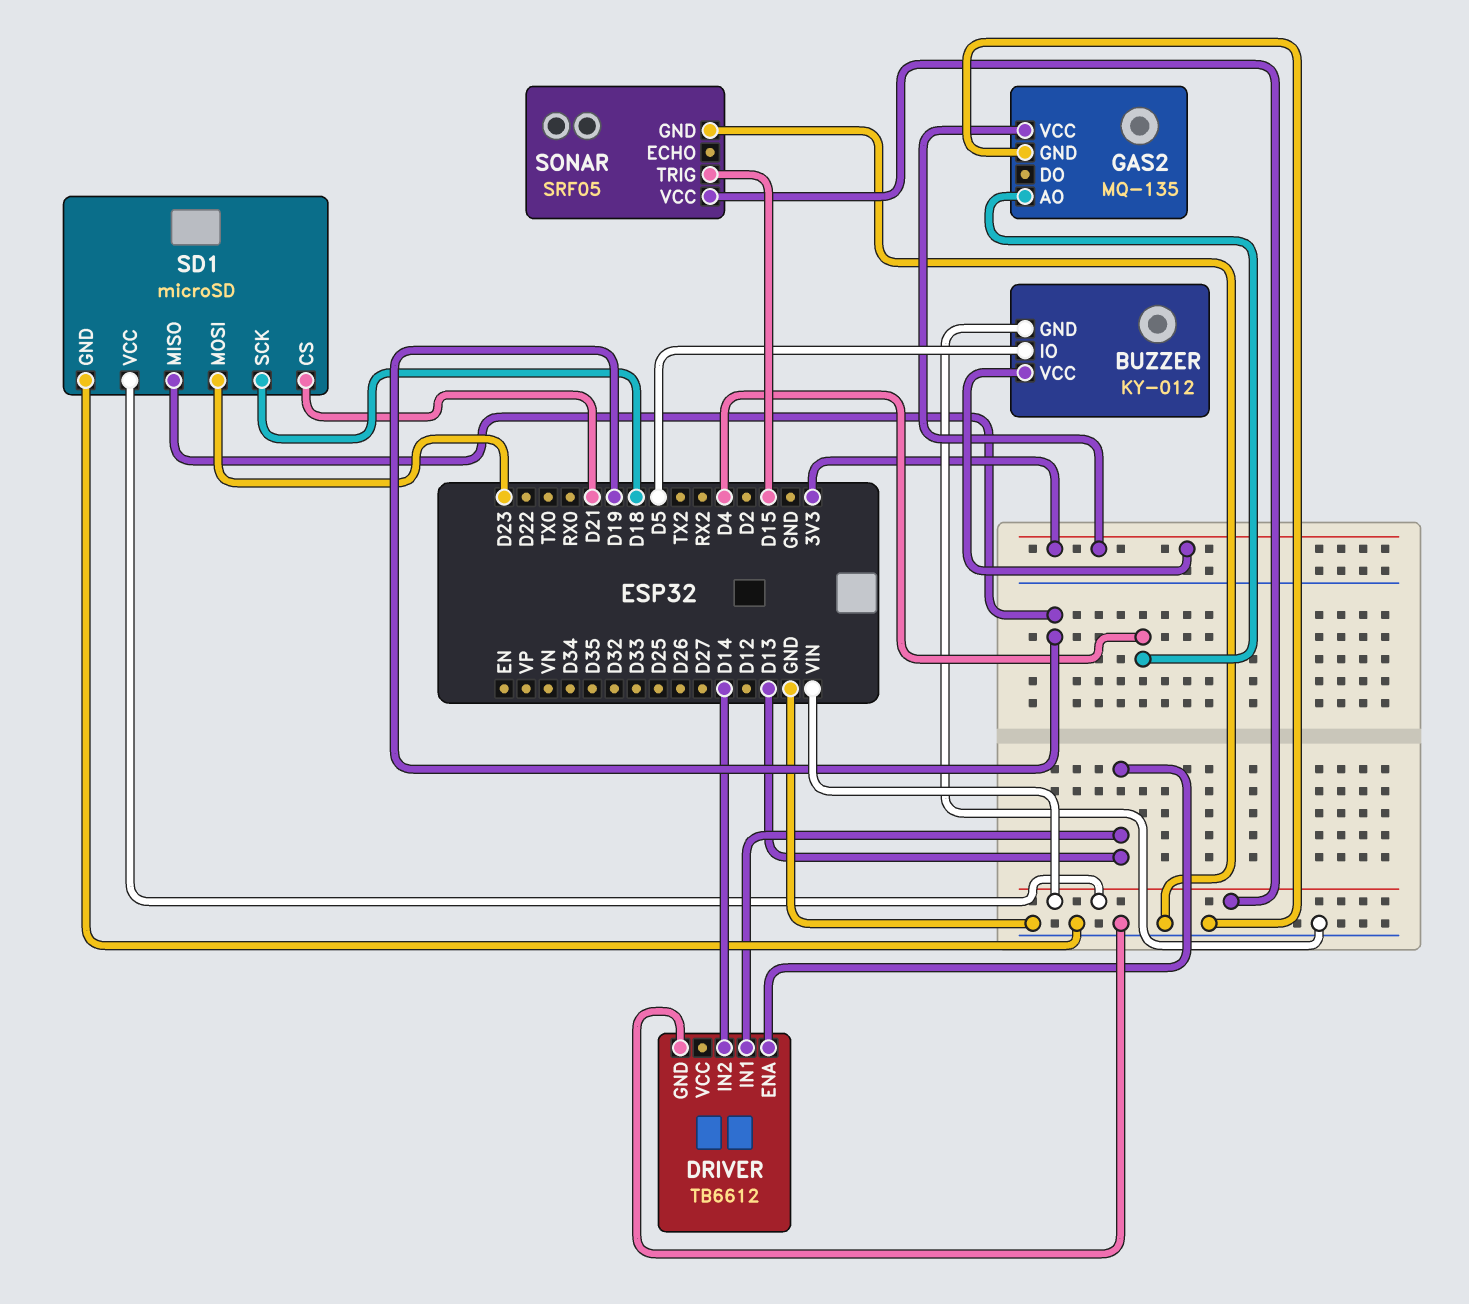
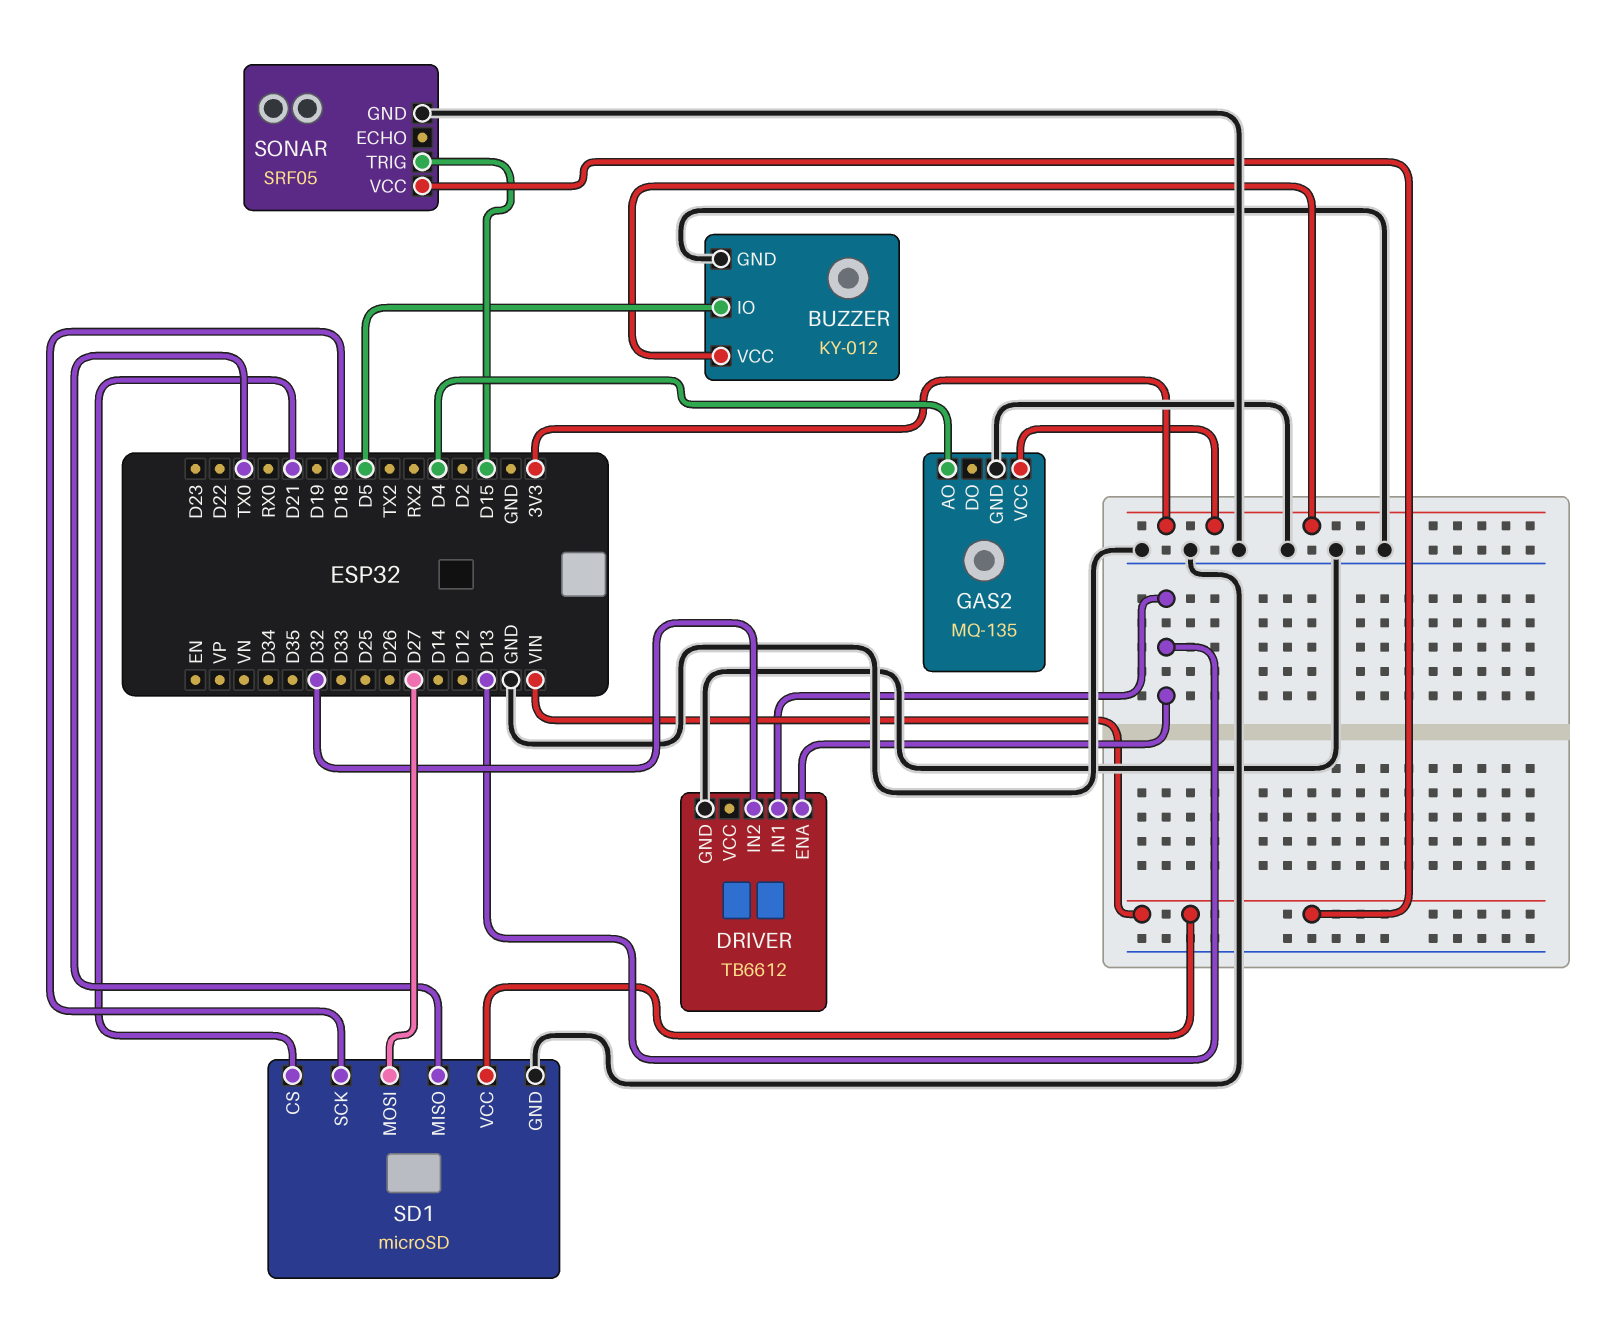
DRIVER pin IN2: D14 -> D32
SD1 pin MISO: D19 -> TX0
SD1 pin MOSI: D23 -> D27

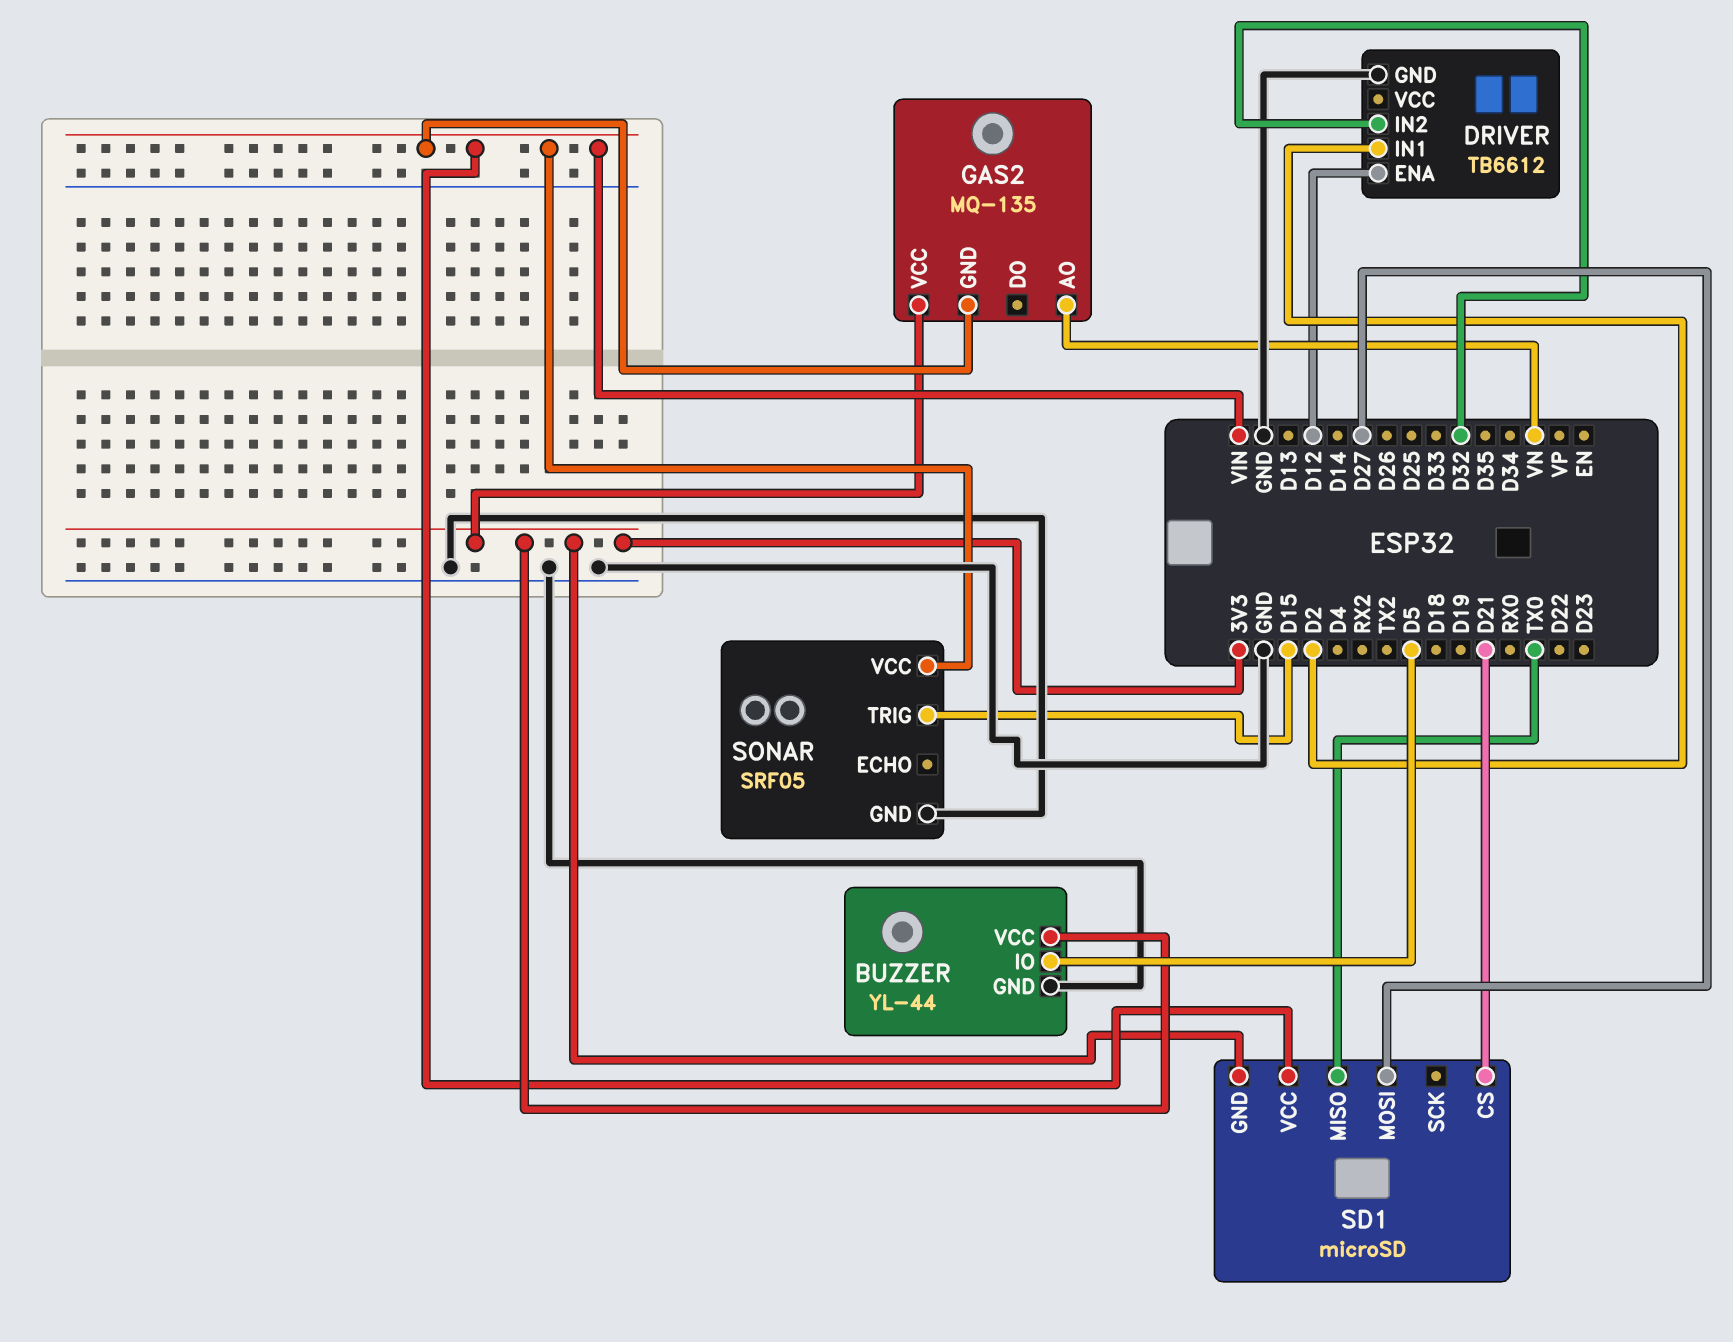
BUZZER: KY-012 -> YL-44
DRIVER pin ENA: D13 -> D12
DRIVER pin IN1: D13 -> D2
GAS2 pin AO: D4 -> VN
GAS2 pin GND: GND -> VIN
SD1 pin GND: GND -> 3V3
SD1 pin SCK: D18 -> none

